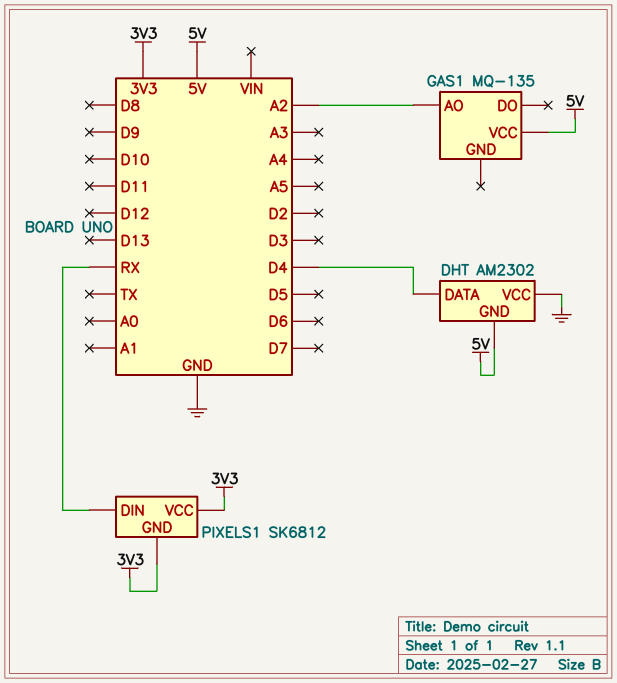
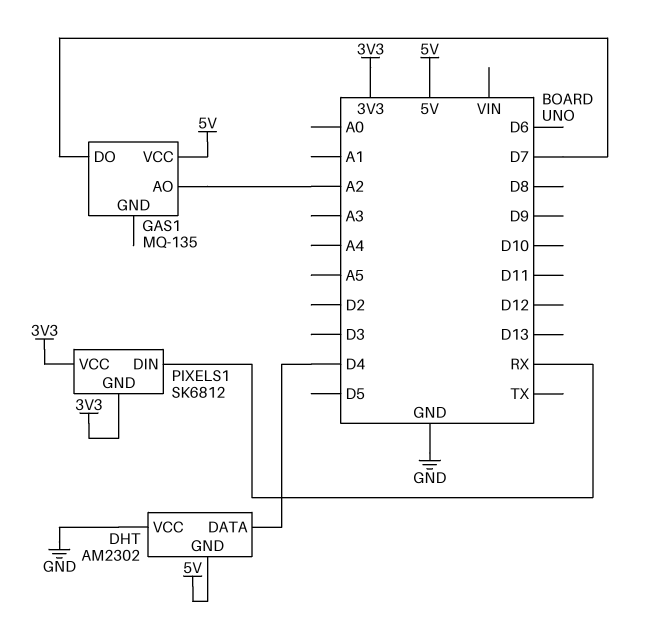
GAS1 pin DO: none -> D7

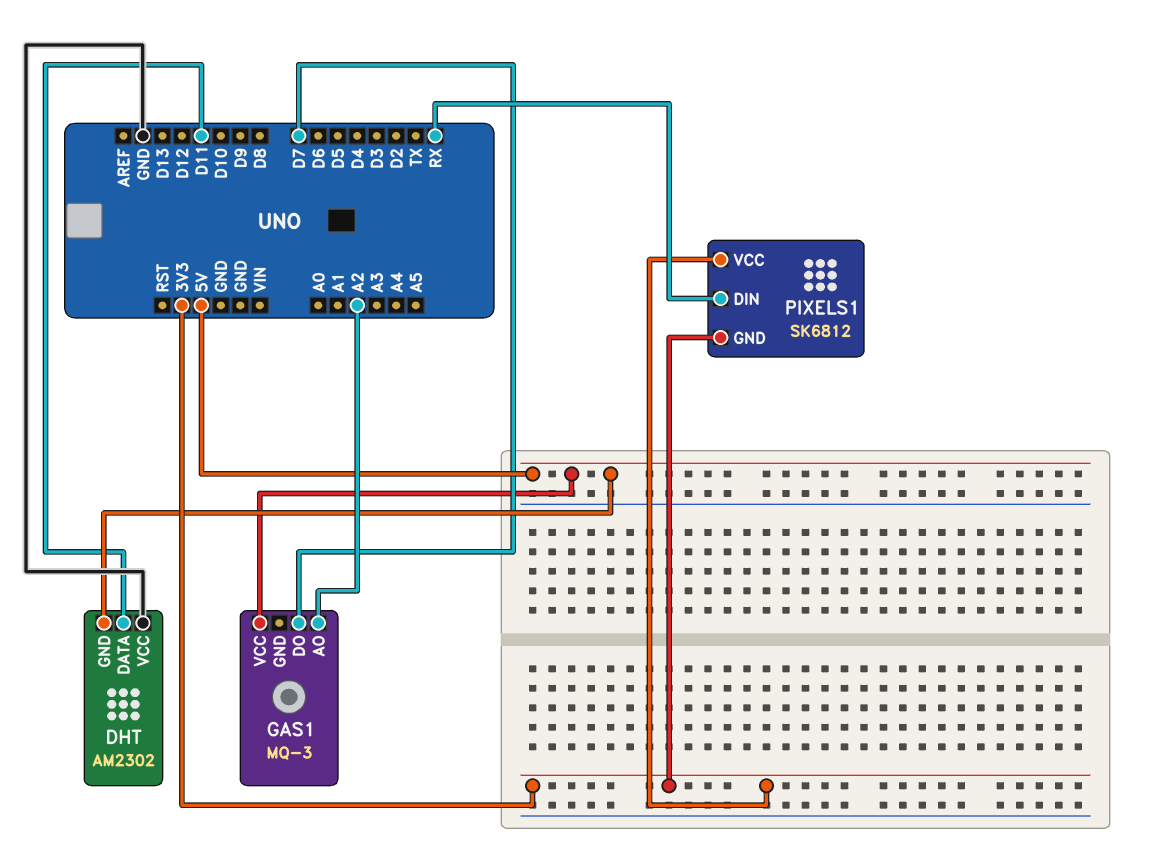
DHT pin DATA: D4 -> D11
GAS1: MQ-135 -> MQ-3

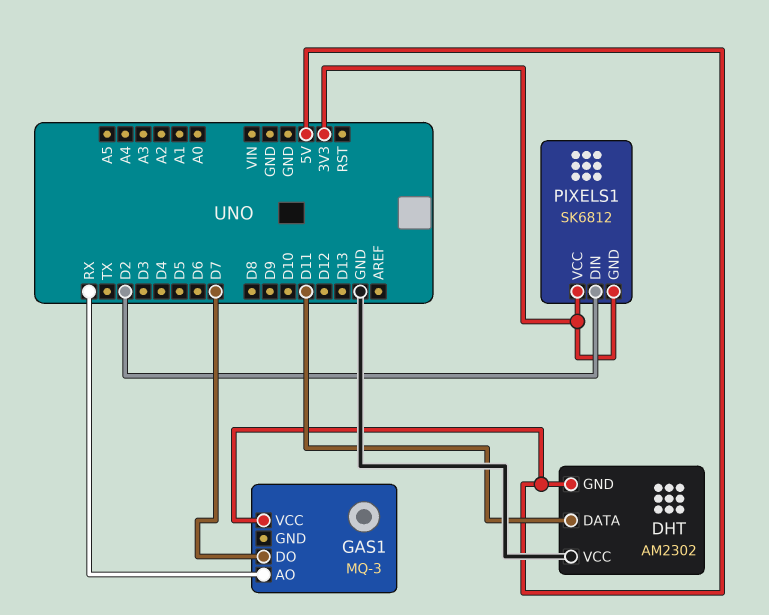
GAS1 pin AO: A2 -> RX
PIXELS1 pin DIN: RX -> D2

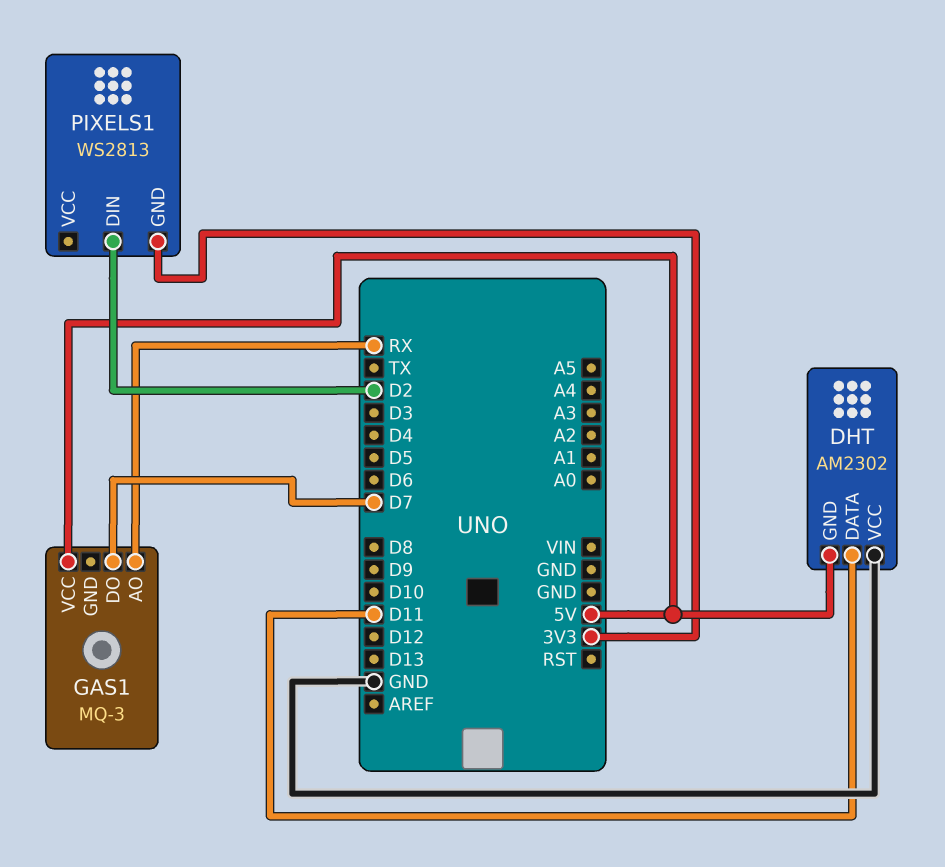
PIXELS1: SK6812 -> WS2813
PIXELS1 pin VCC: 3V3 -> none

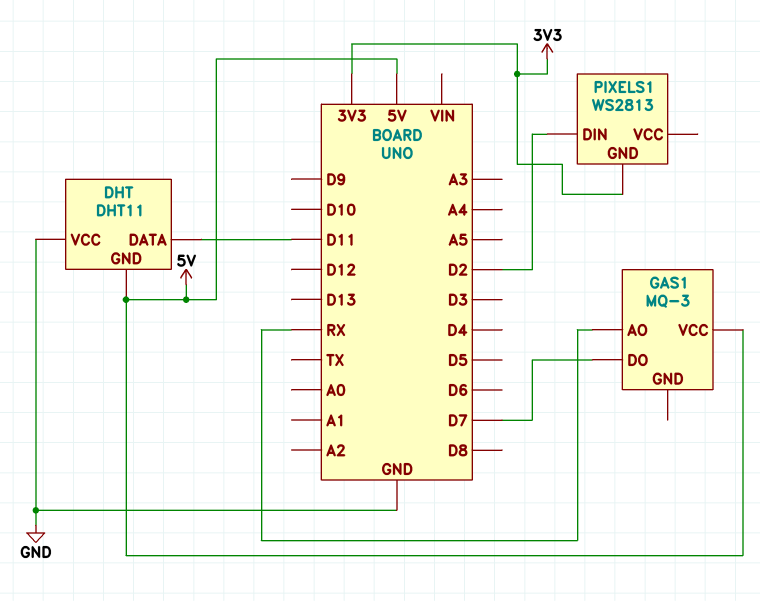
DHT: AM2302 -> DHT11

